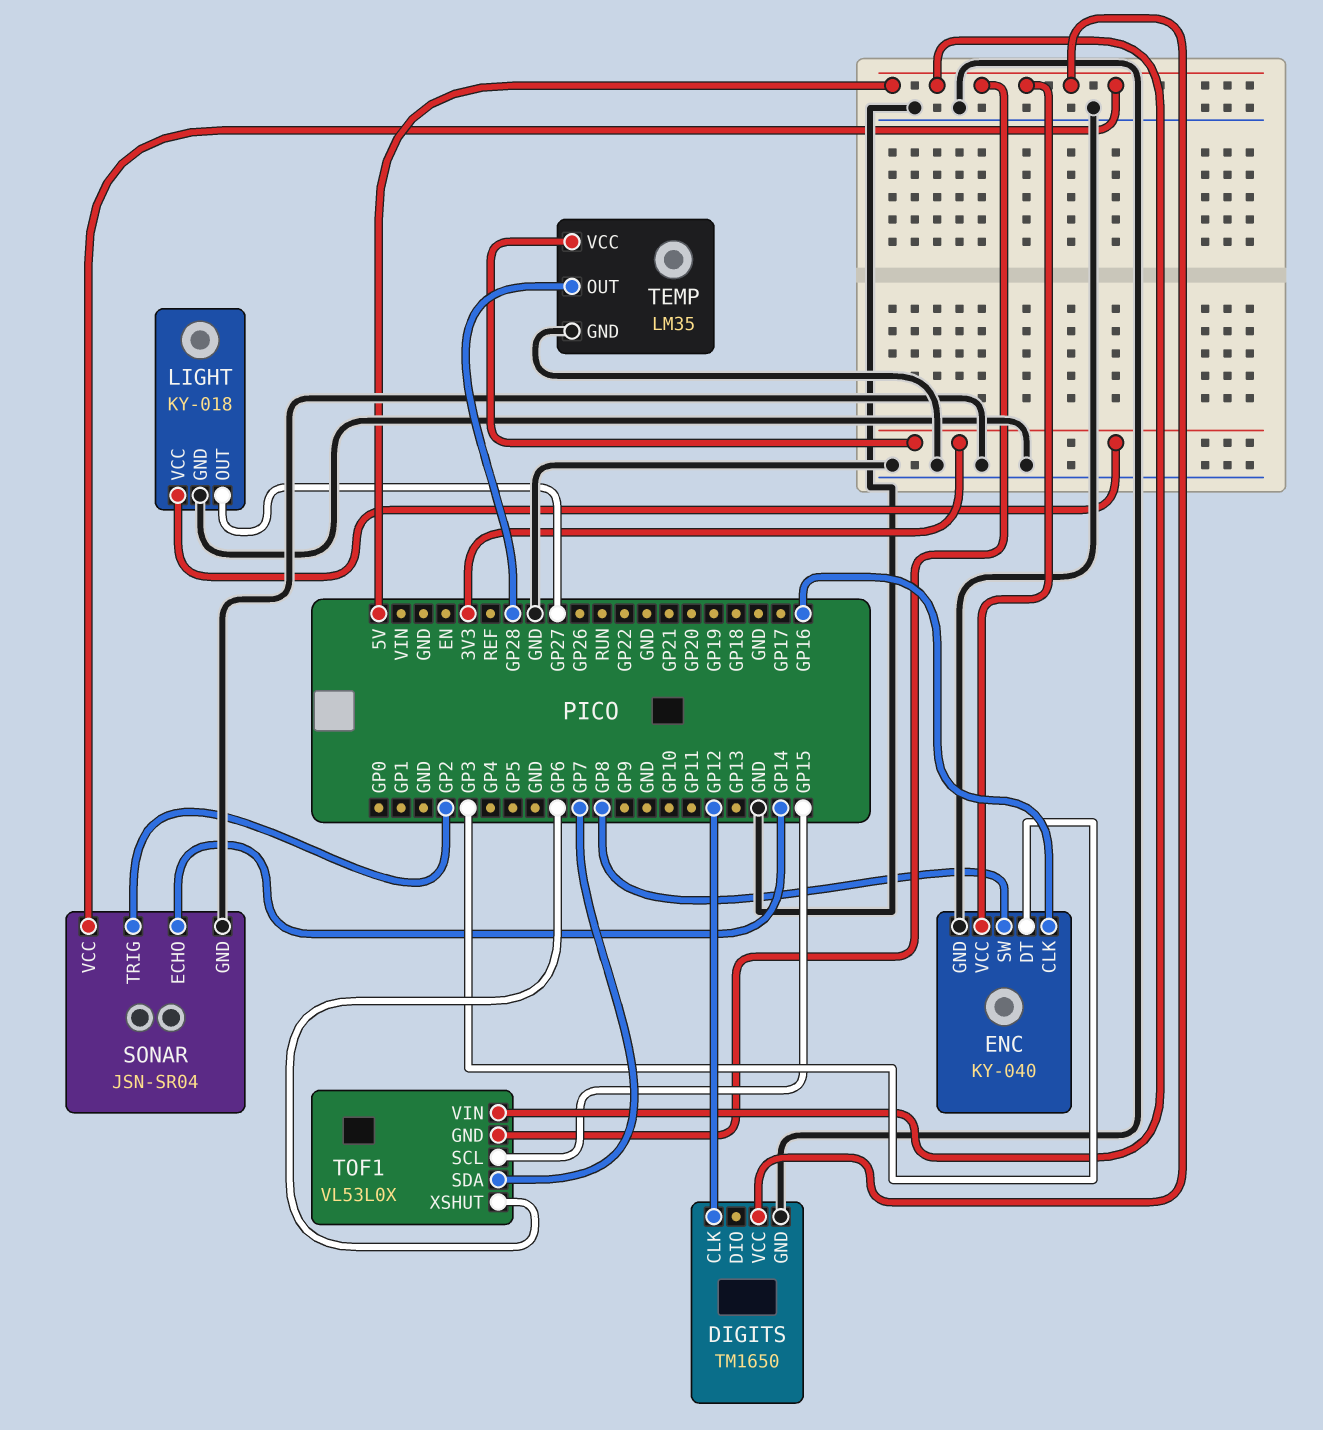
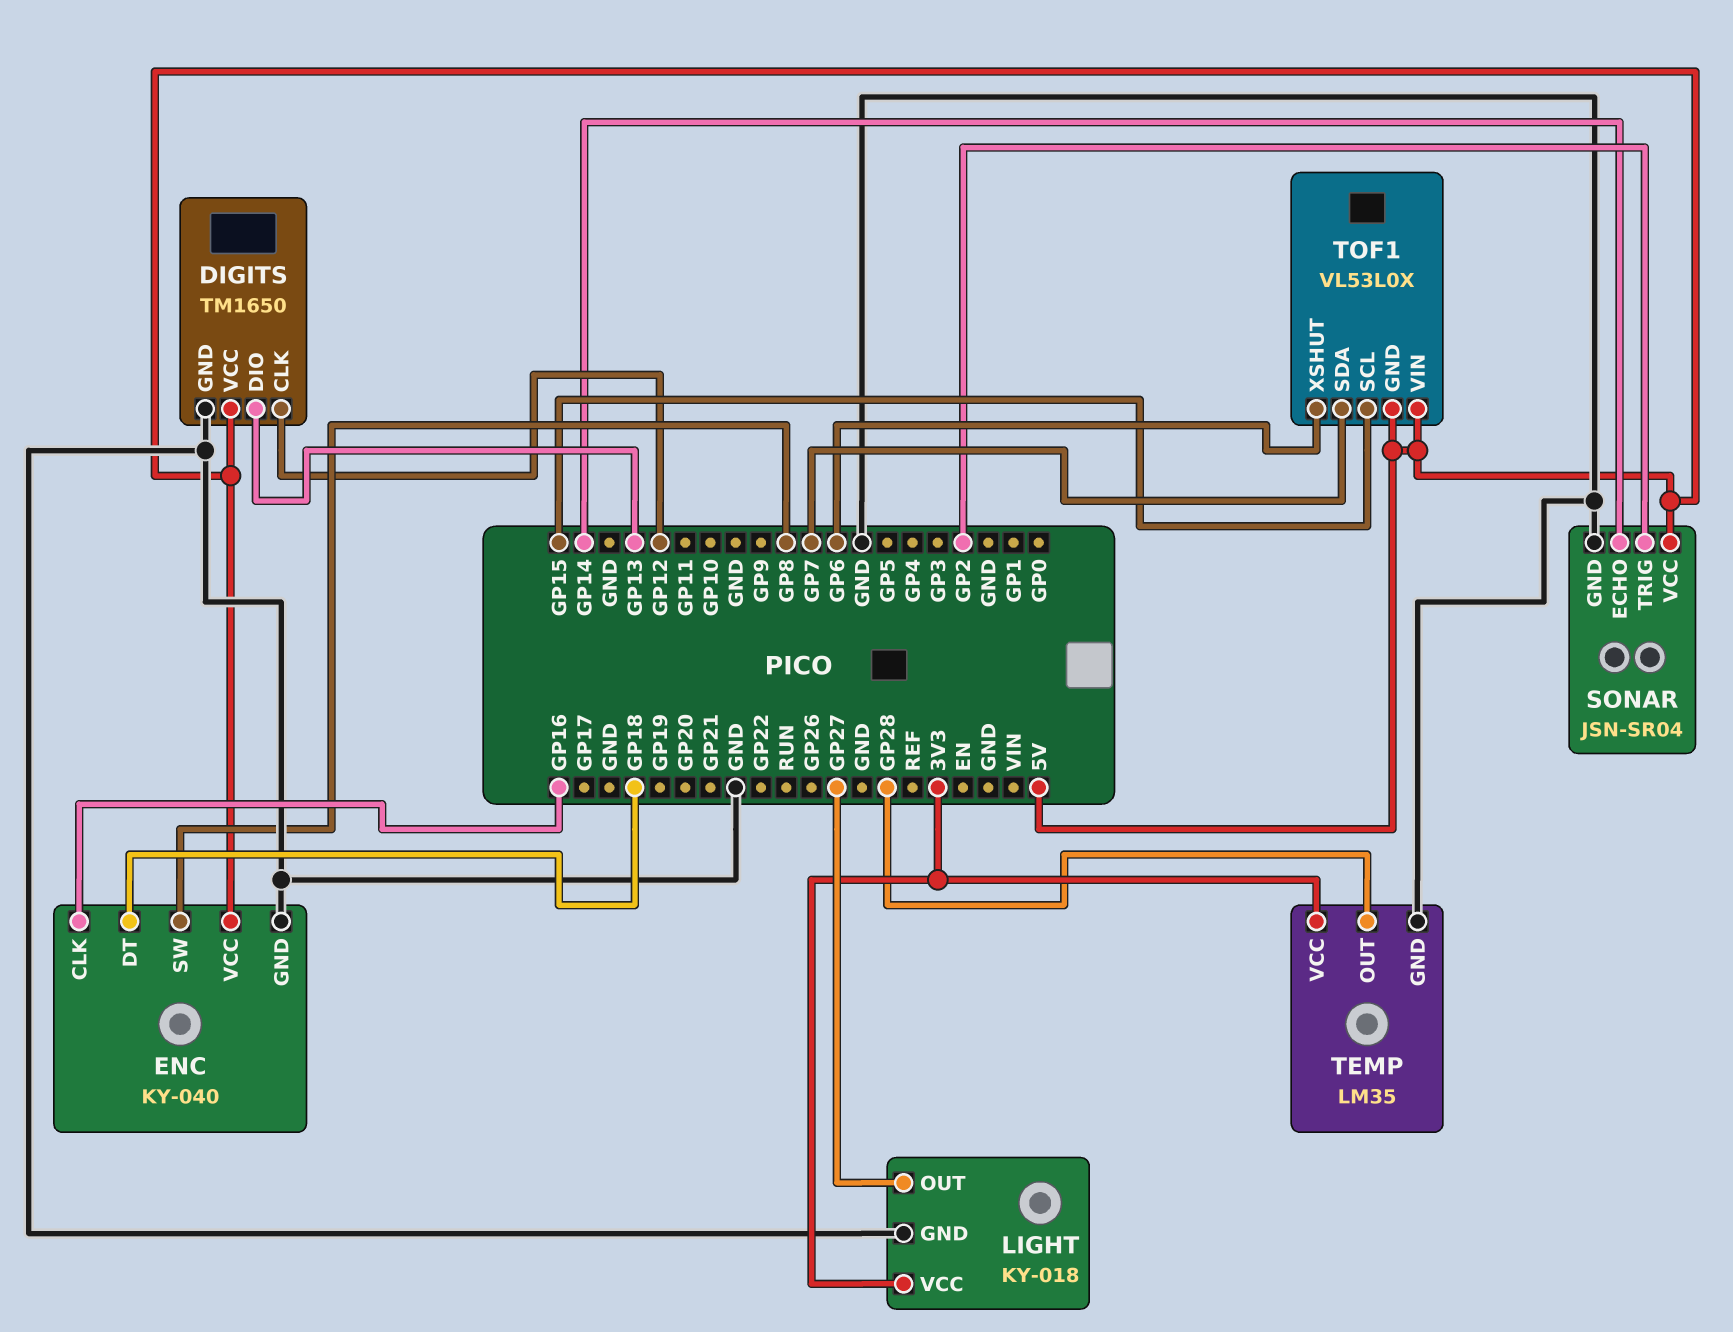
DIGITS pin DIO: none -> GP13
ENC pin DT: GP3 -> GP18

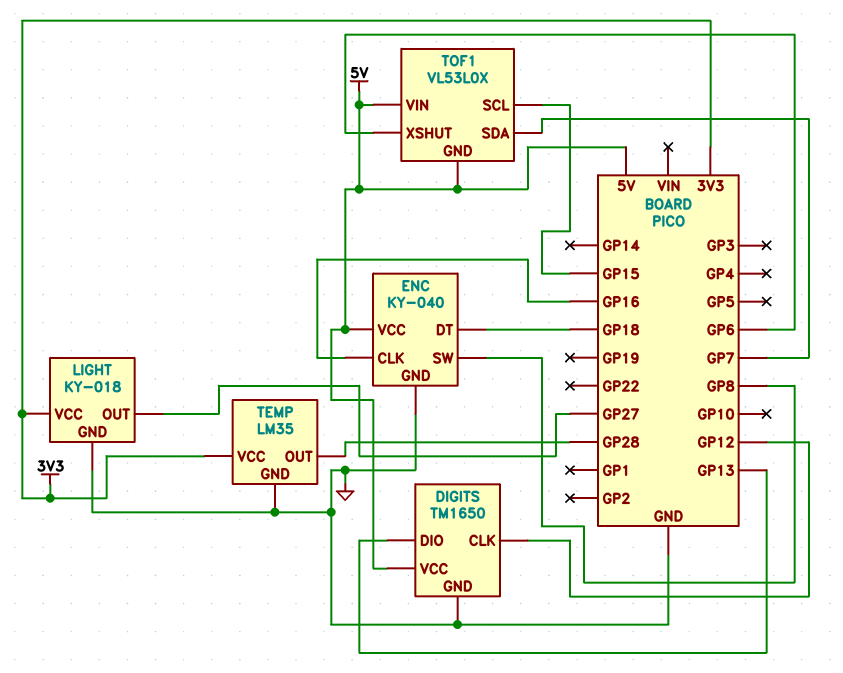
SONAR: JSN-SR04 -> none
SONAR pin ECHO: GP14 -> none
SONAR pin GND: GND -> none
SONAR pin TRIG: GP2 -> none
SONAR pin VCC: 5V -> none

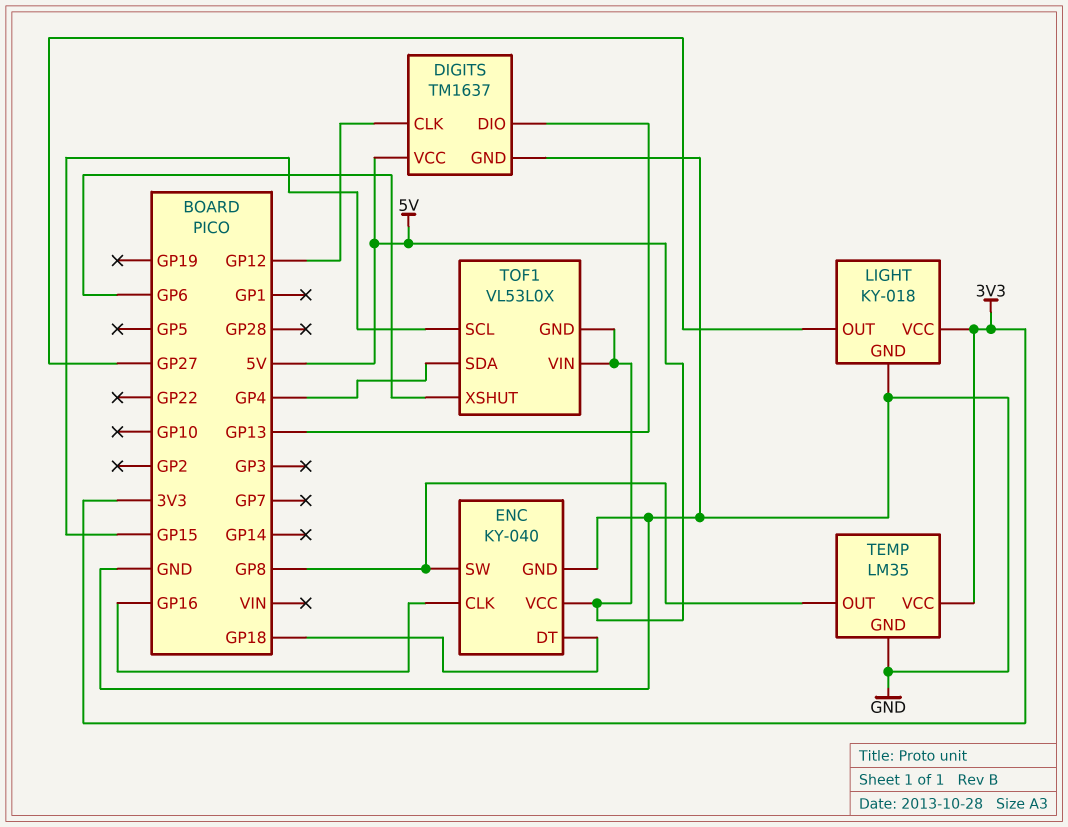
DIGITS: TM1650 -> TM1637
TEMP pin OUT: GP28 -> GP8
TOF1 pin SDA: GP7 -> GP4

